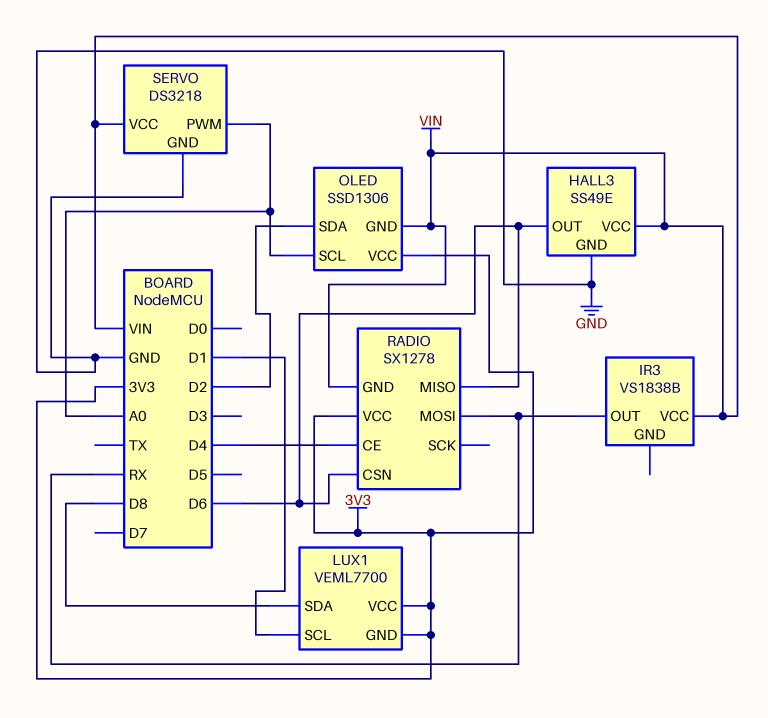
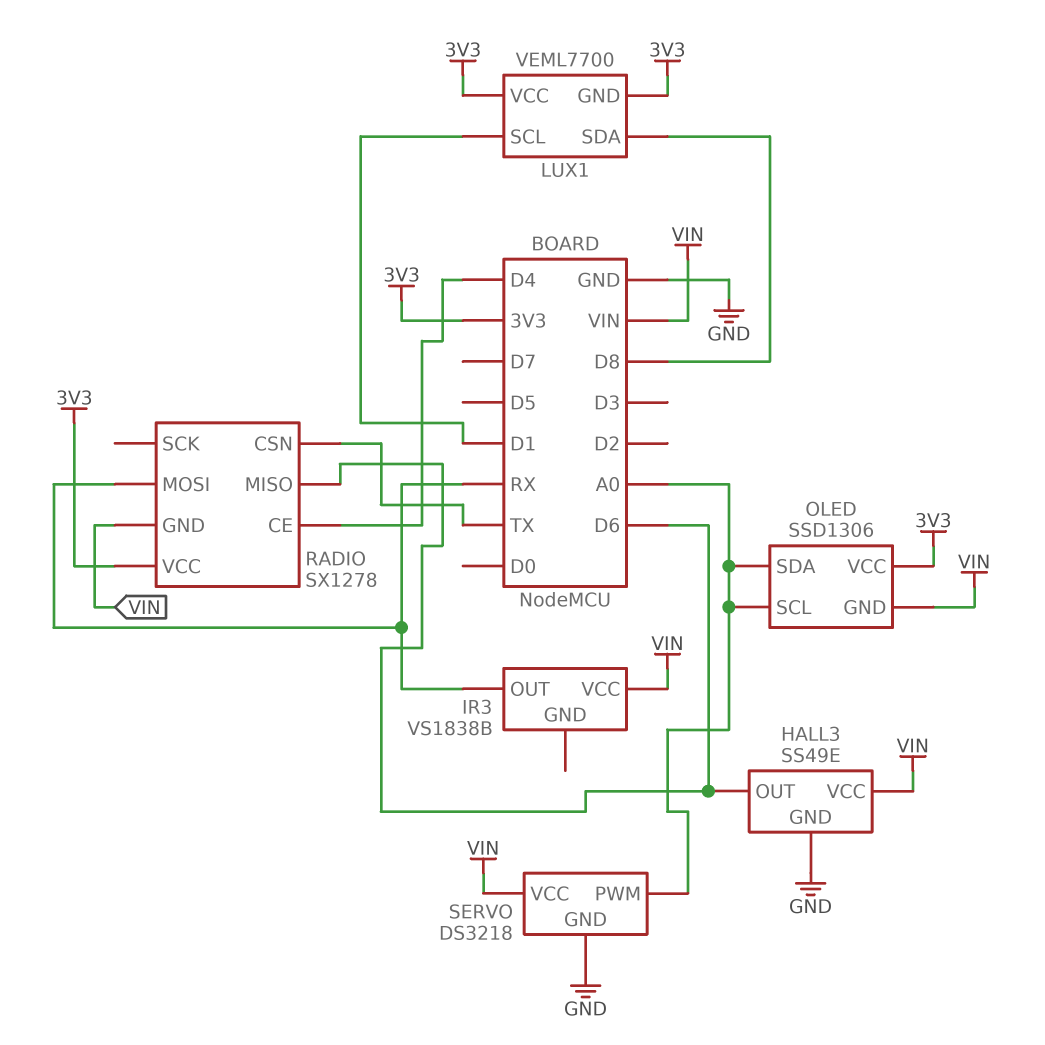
OLED pin SDA: D2 -> A0
RADIO pin CSN: D6 -> TX

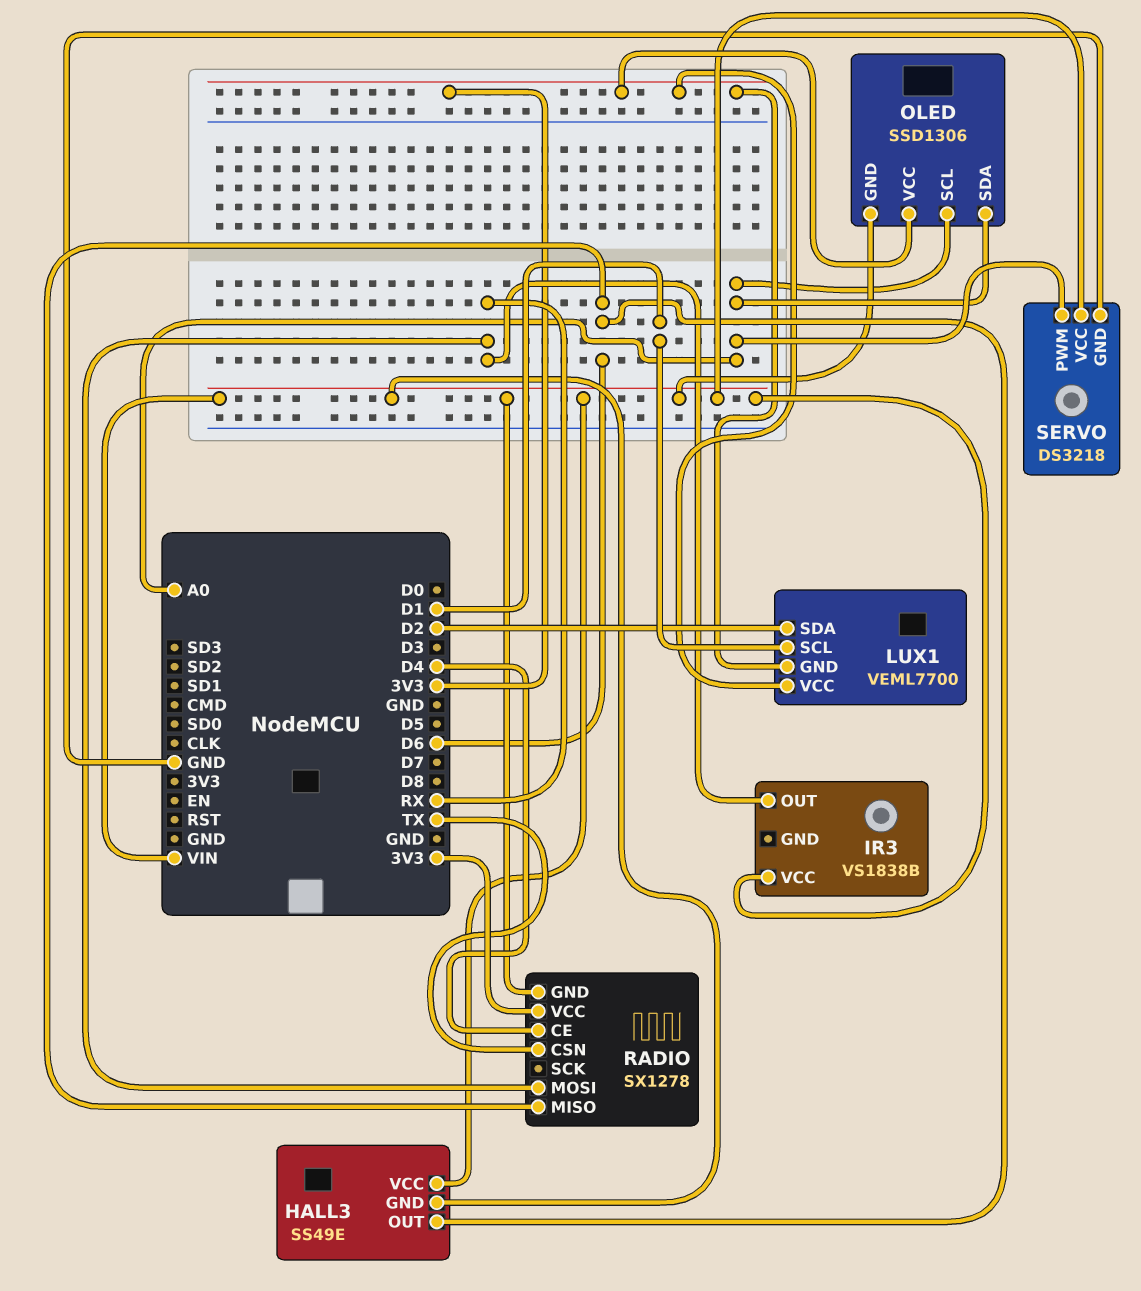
HALL3 pin GND: GND -> VIN
LUX1 pin SDA: D8 -> D2

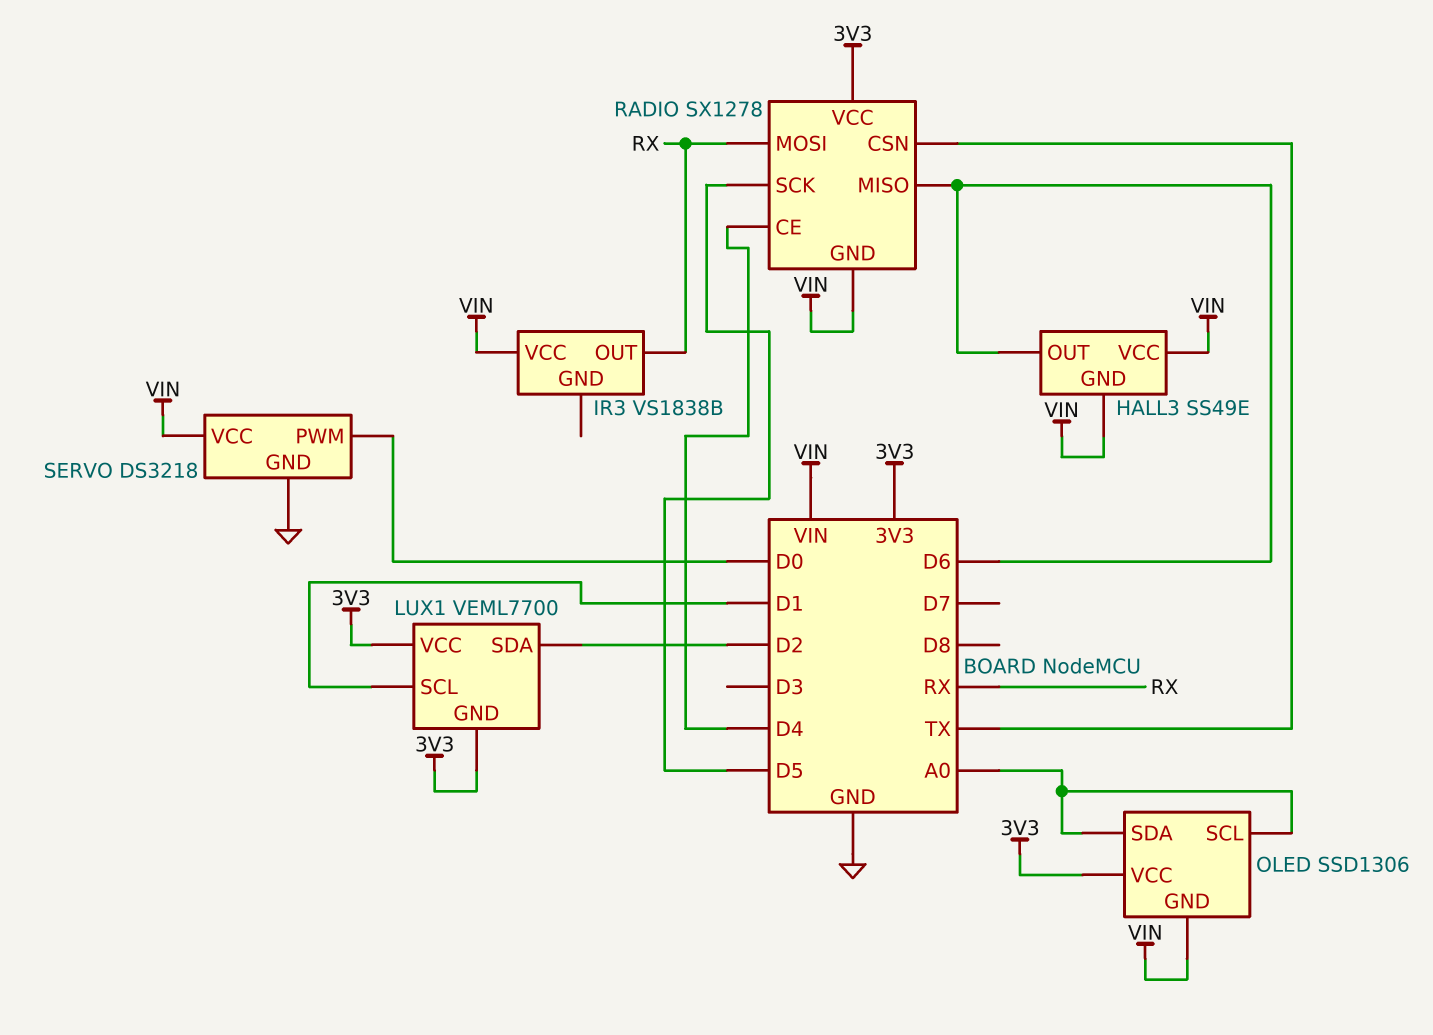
RADIO pin SCK: none -> D5
SERVO pin PWM: A0 -> D0

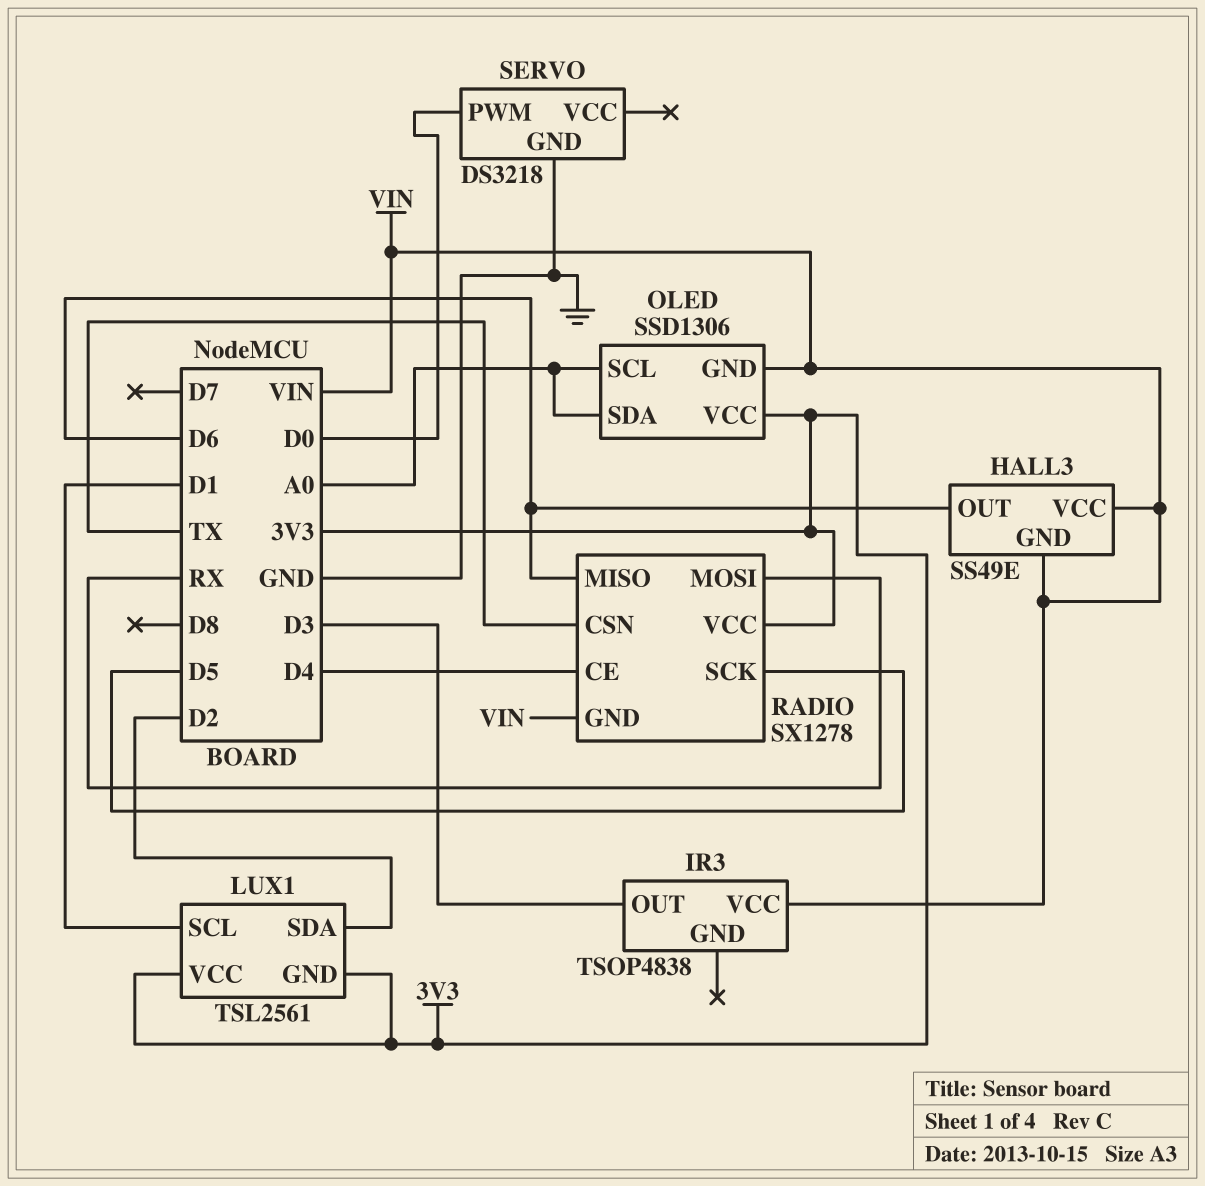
IR3: VS1838B -> TSOP4838
IR3 pin OUT: RX -> D3
LUX1: VEML7700 -> TSL2561
SERVO pin VCC: VIN -> none

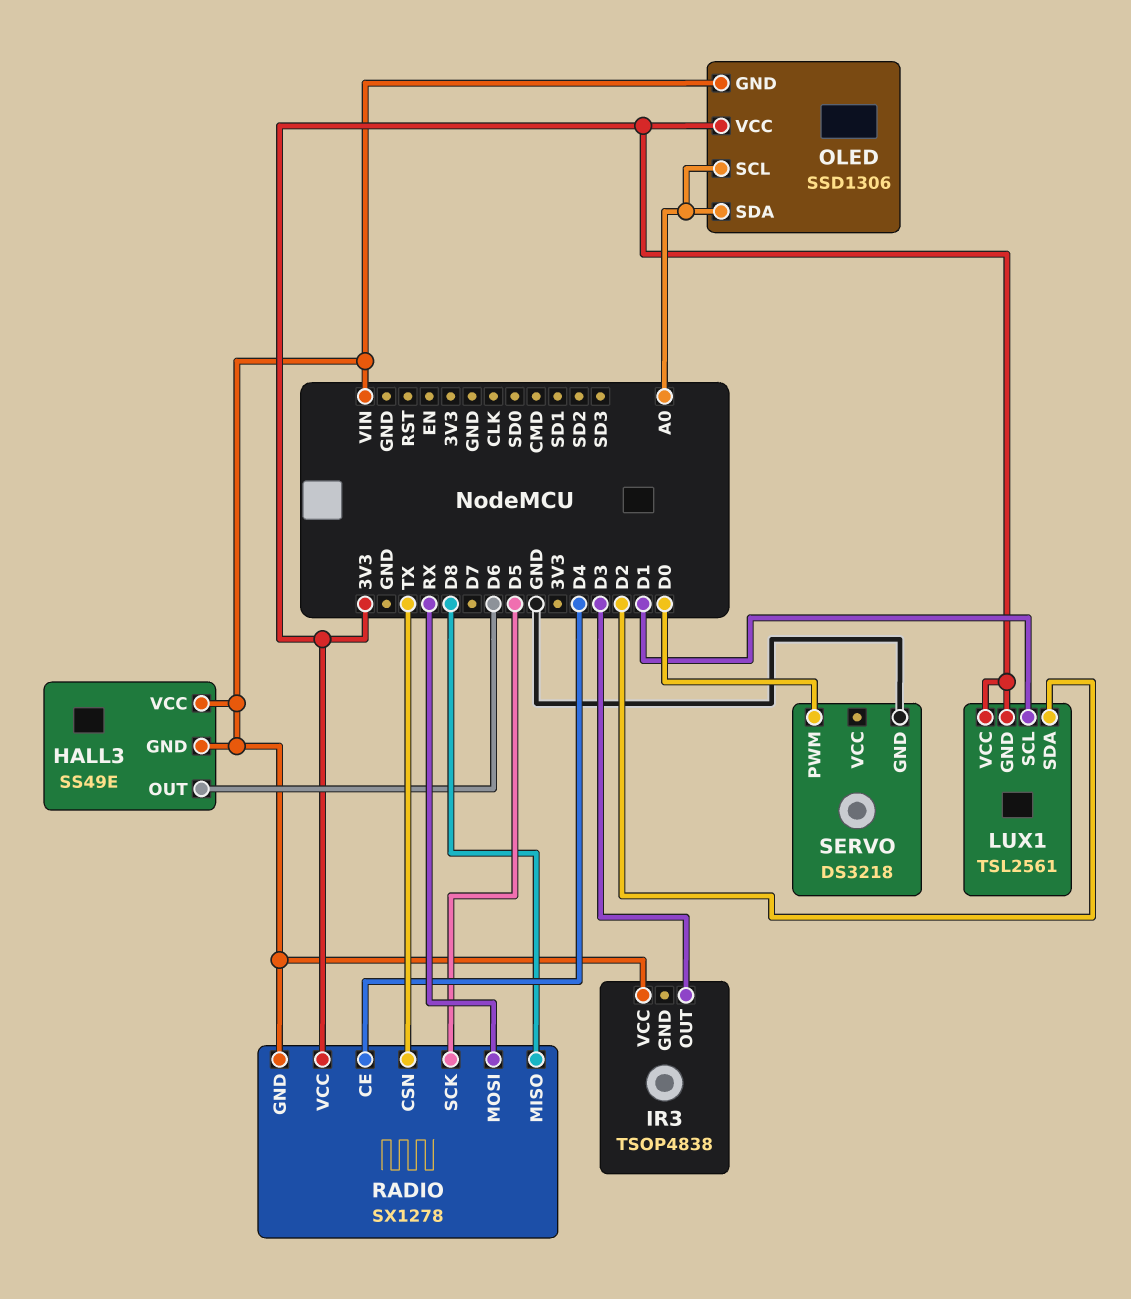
RADIO pin MISO: D6 -> D8

